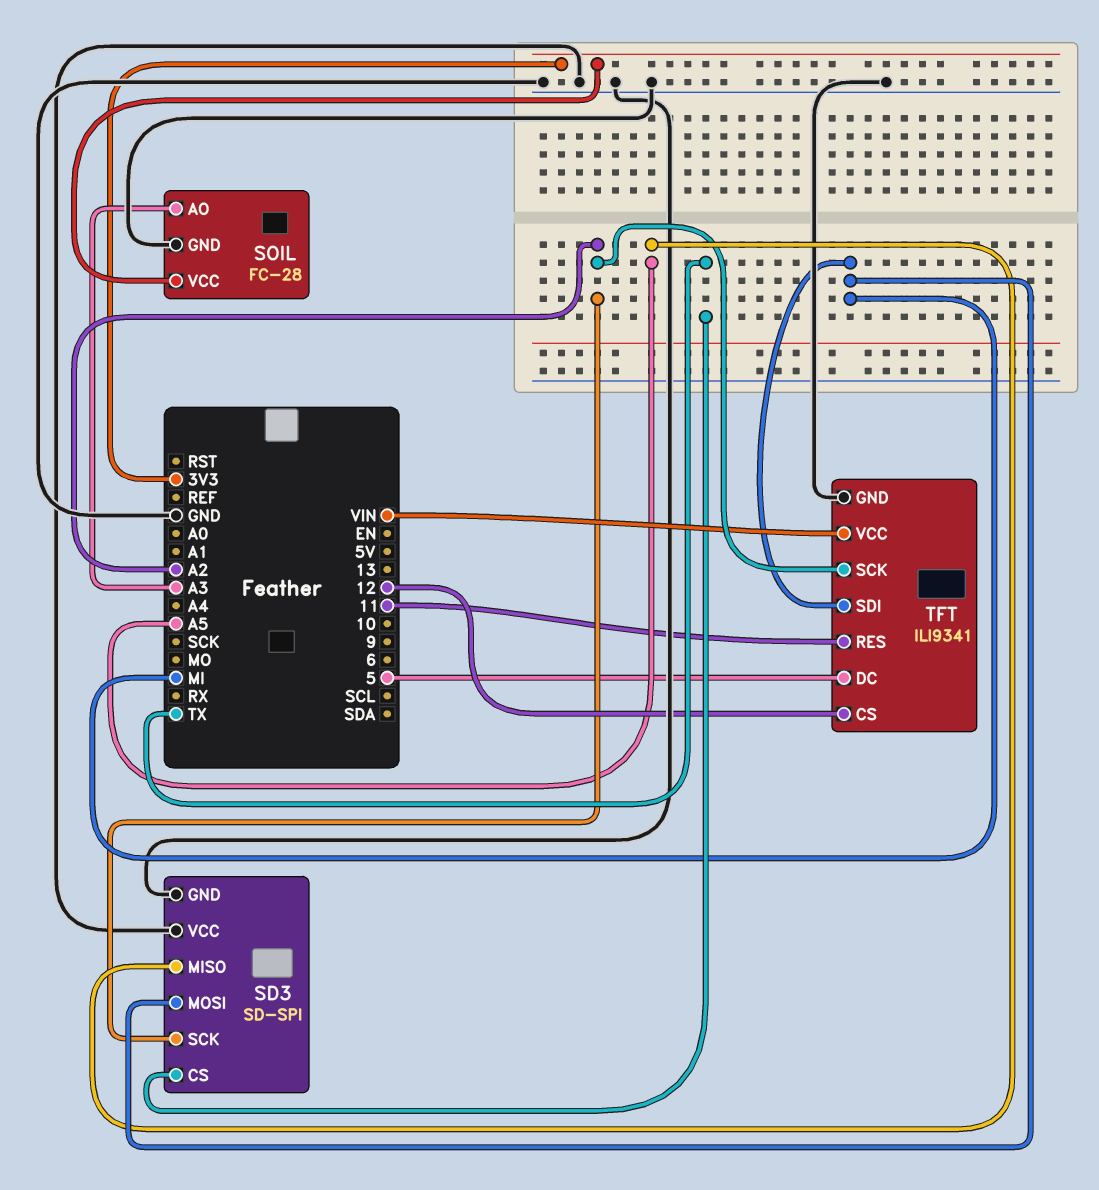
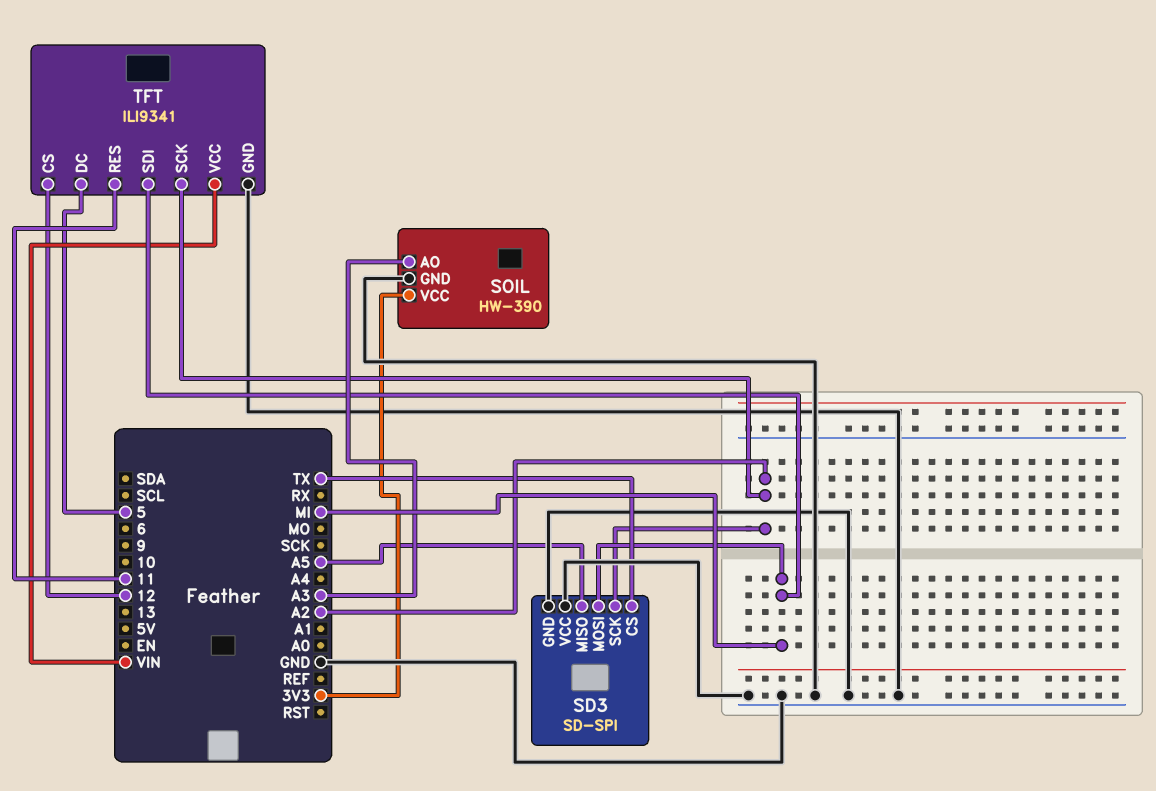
SOIL: FC-28 -> HW-390

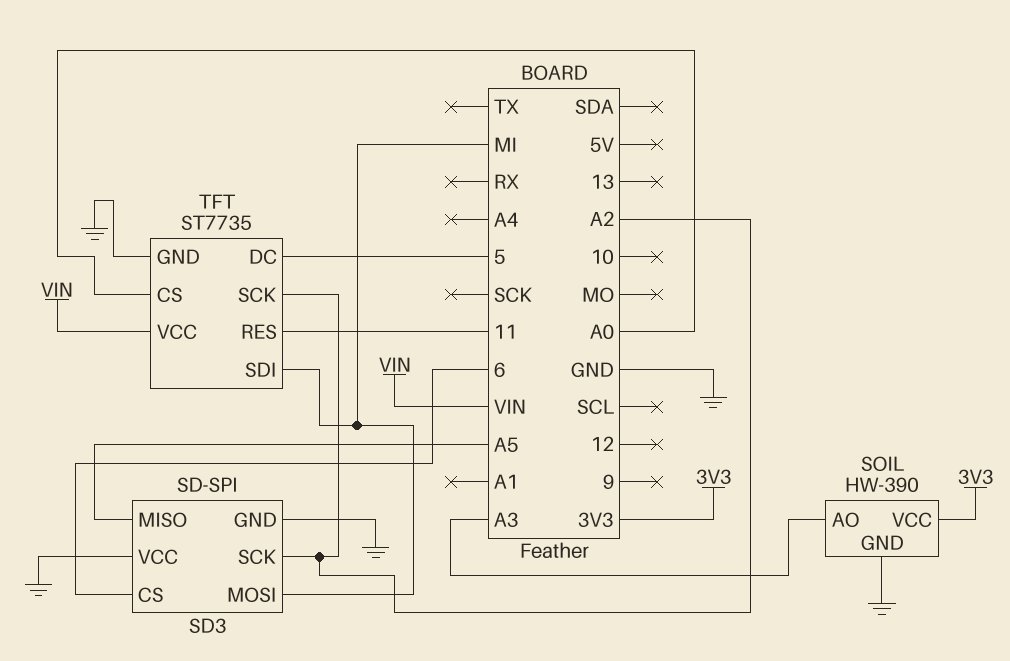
SD3 pin CS: TX -> 6
TFT: ILI9341 -> ST7735
TFT pin CS: 12 -> A0

